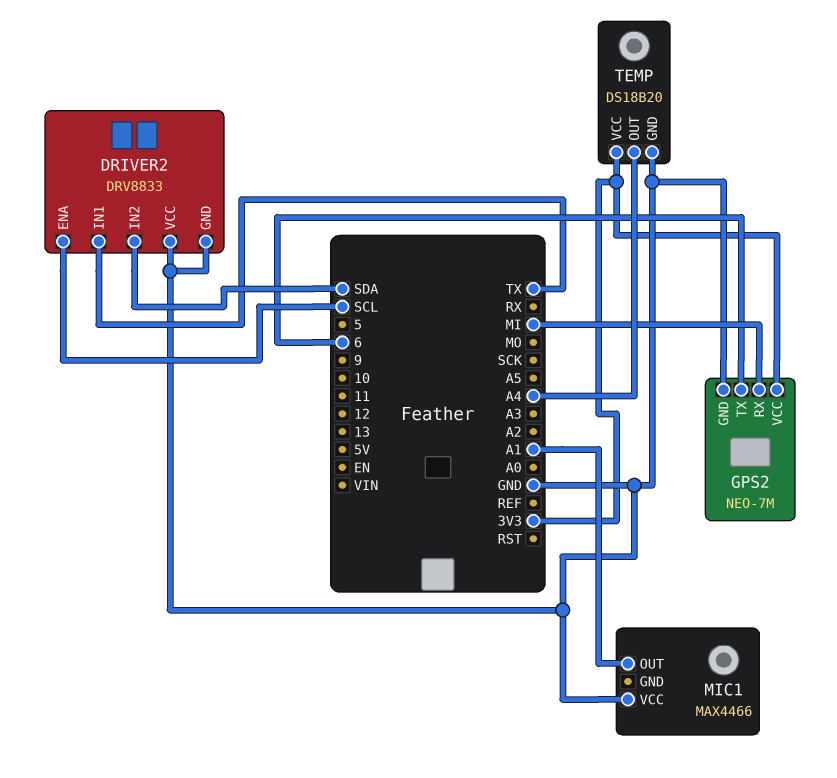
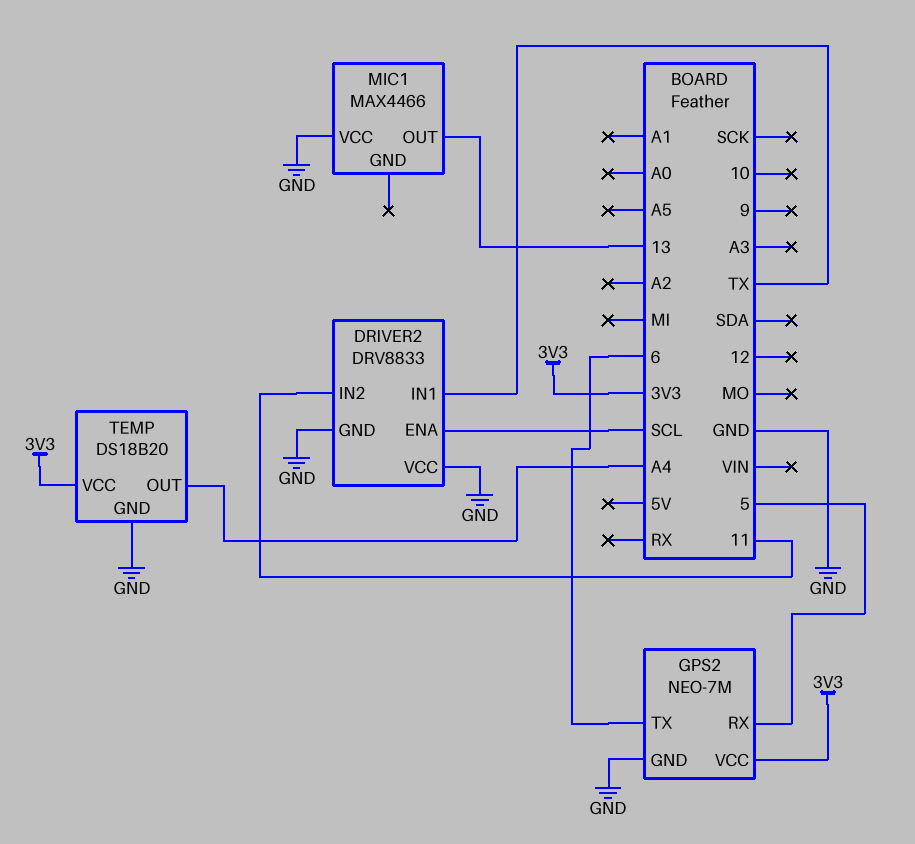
DRIVER2 pin IN2: SDA -> 11
GPS2 pin RX: MI -> 5
MIC1 pin OUT: A1 -> 13

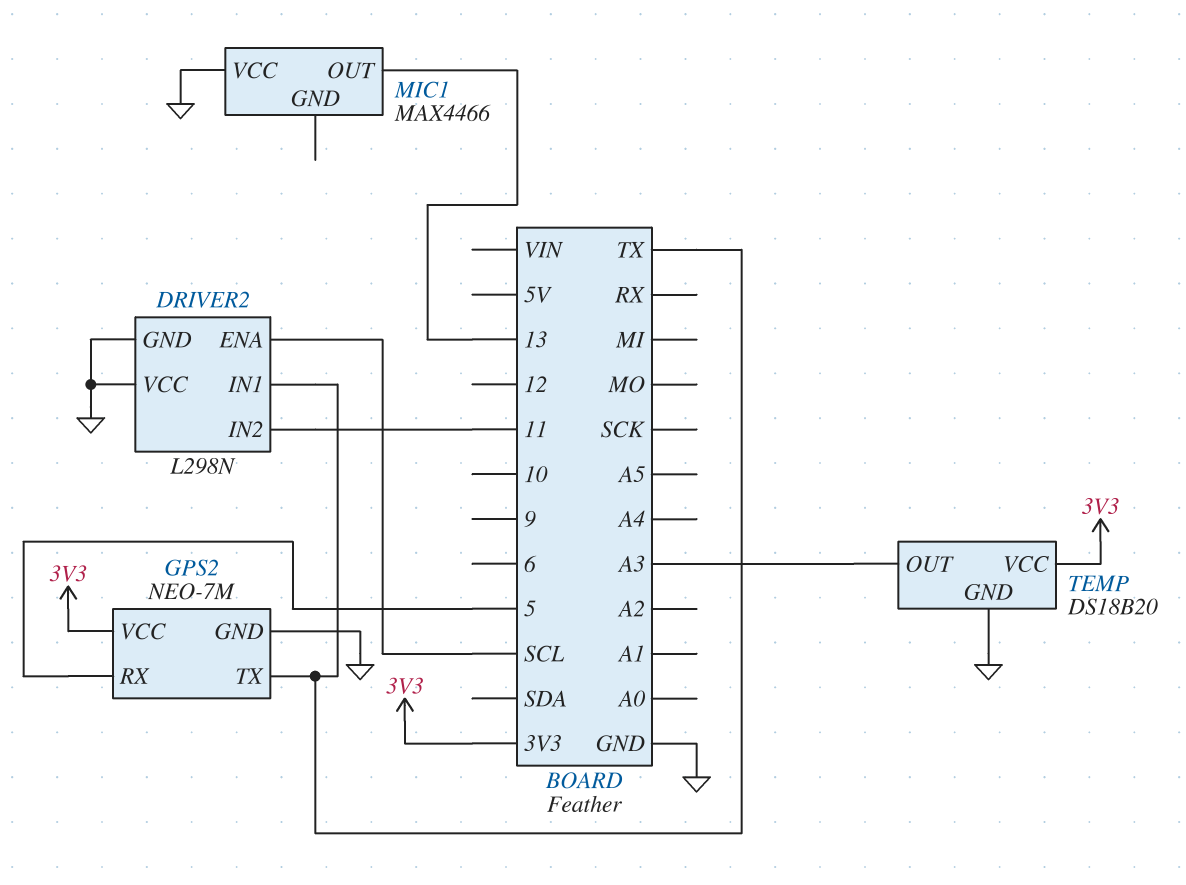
DRIVER2: DRV8833 -> L298N
GPS2 pin TX: 6 -> TX
TEMP pin OUT: A4 -> A3

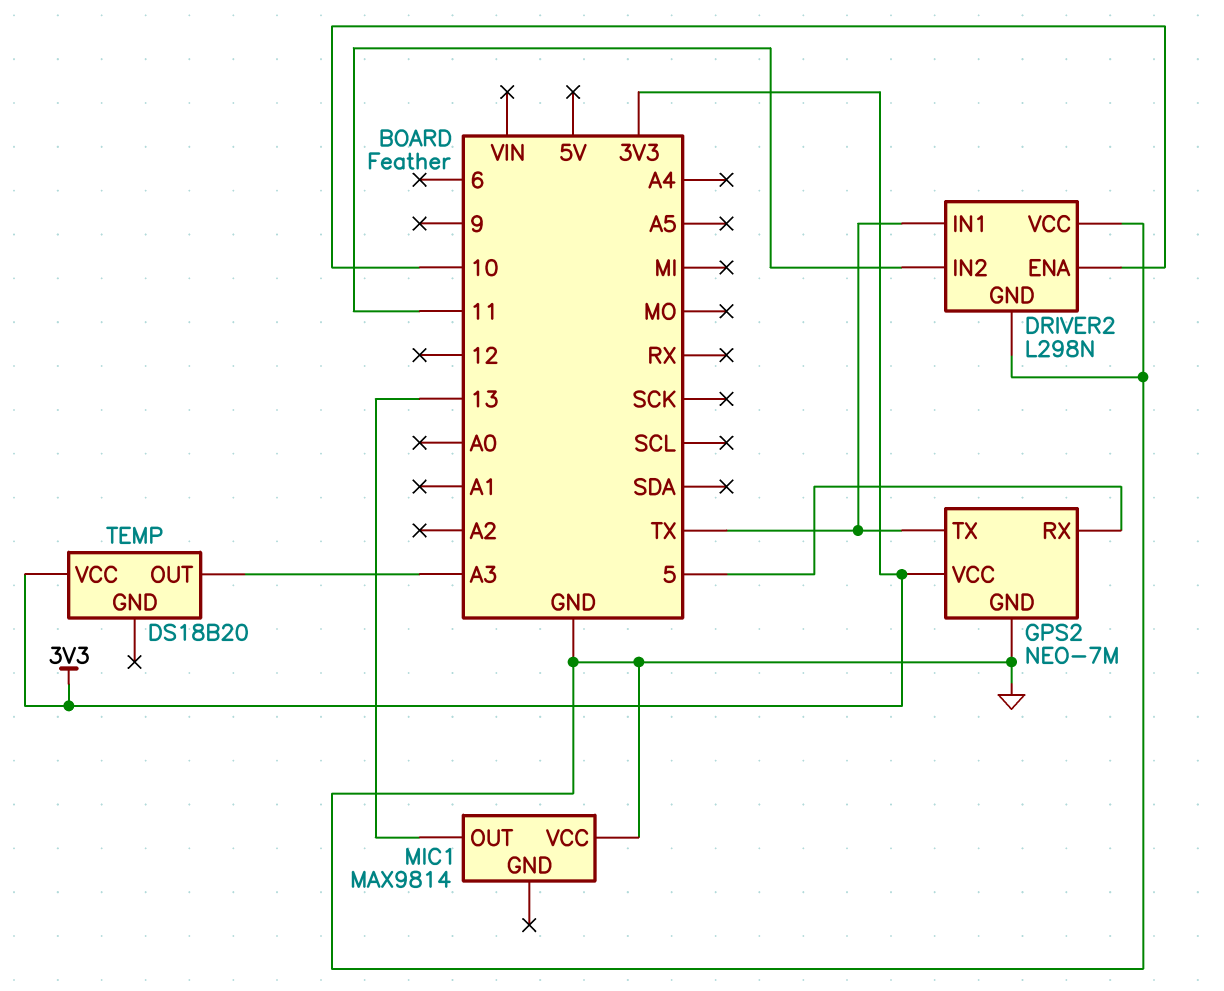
DRIVER2 pin ENA: SCL -> 10
MIC1: MAX4466 -> MAX9814
TEMP pin GND: GND -> none

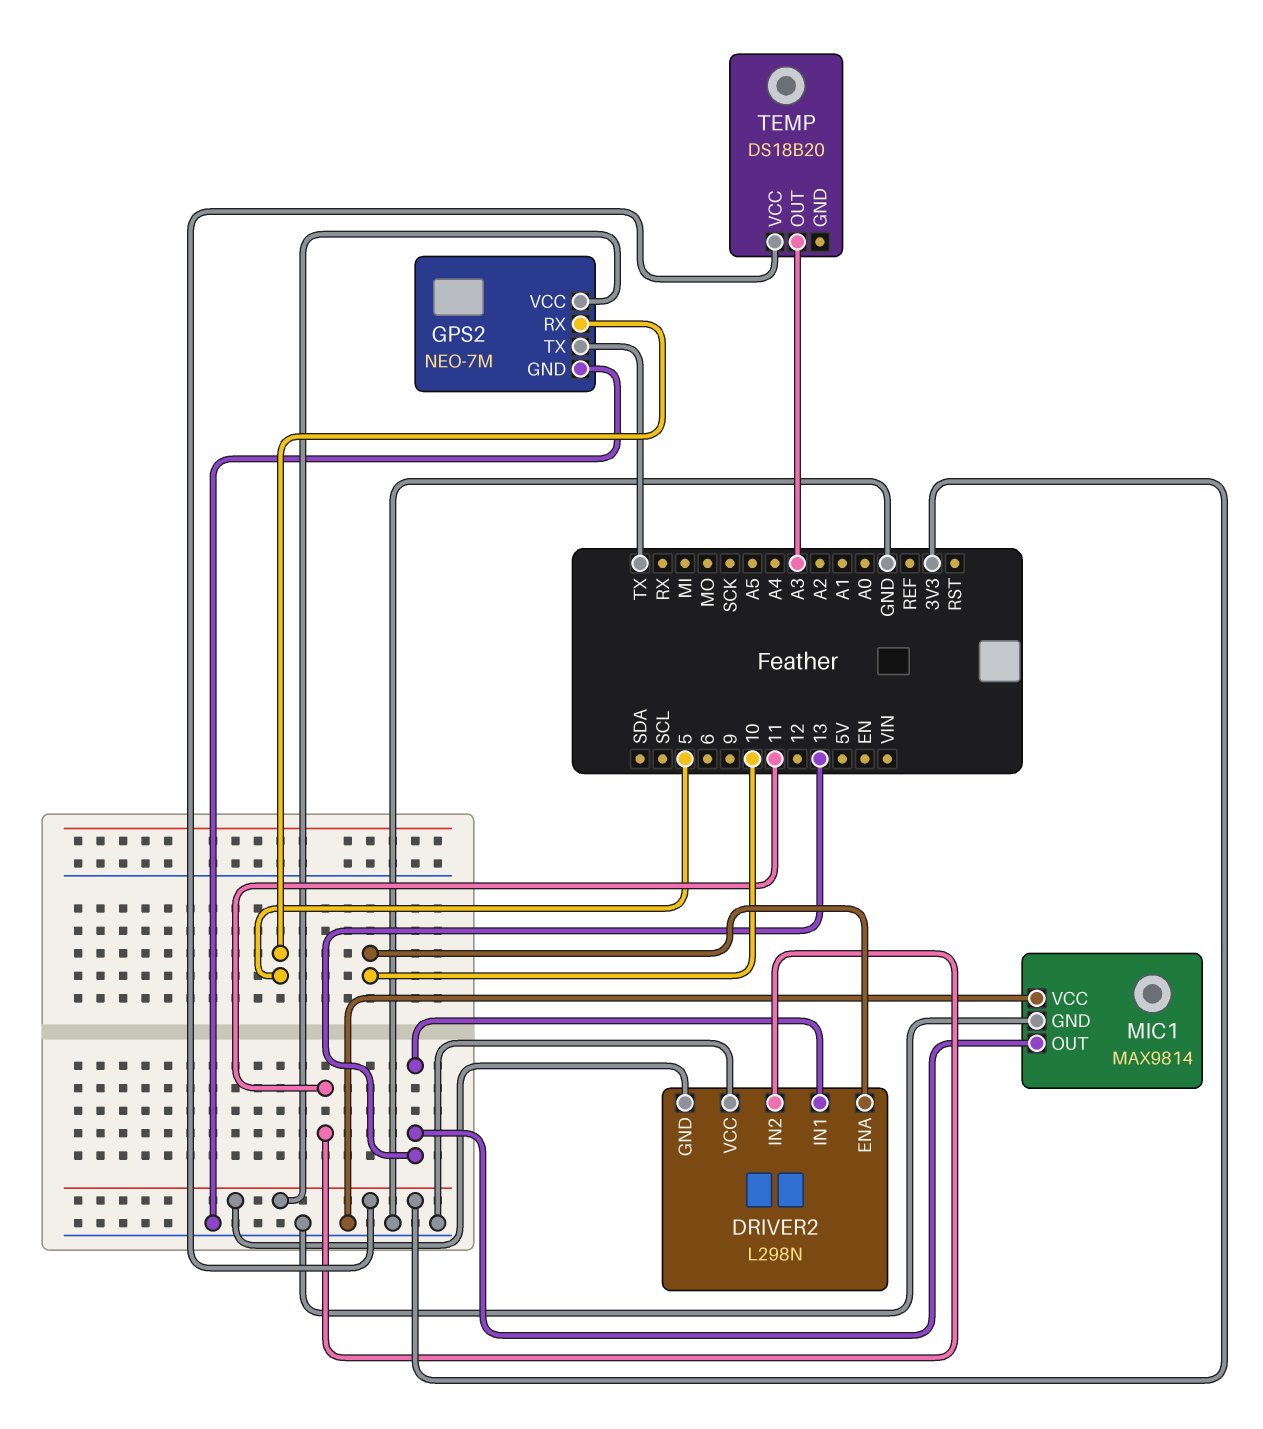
DRIVER2 pin GND: GND -> 3V3
DRIVER2 pin IN1: TX -> 13
MIC1 pin GND: none -> GND

